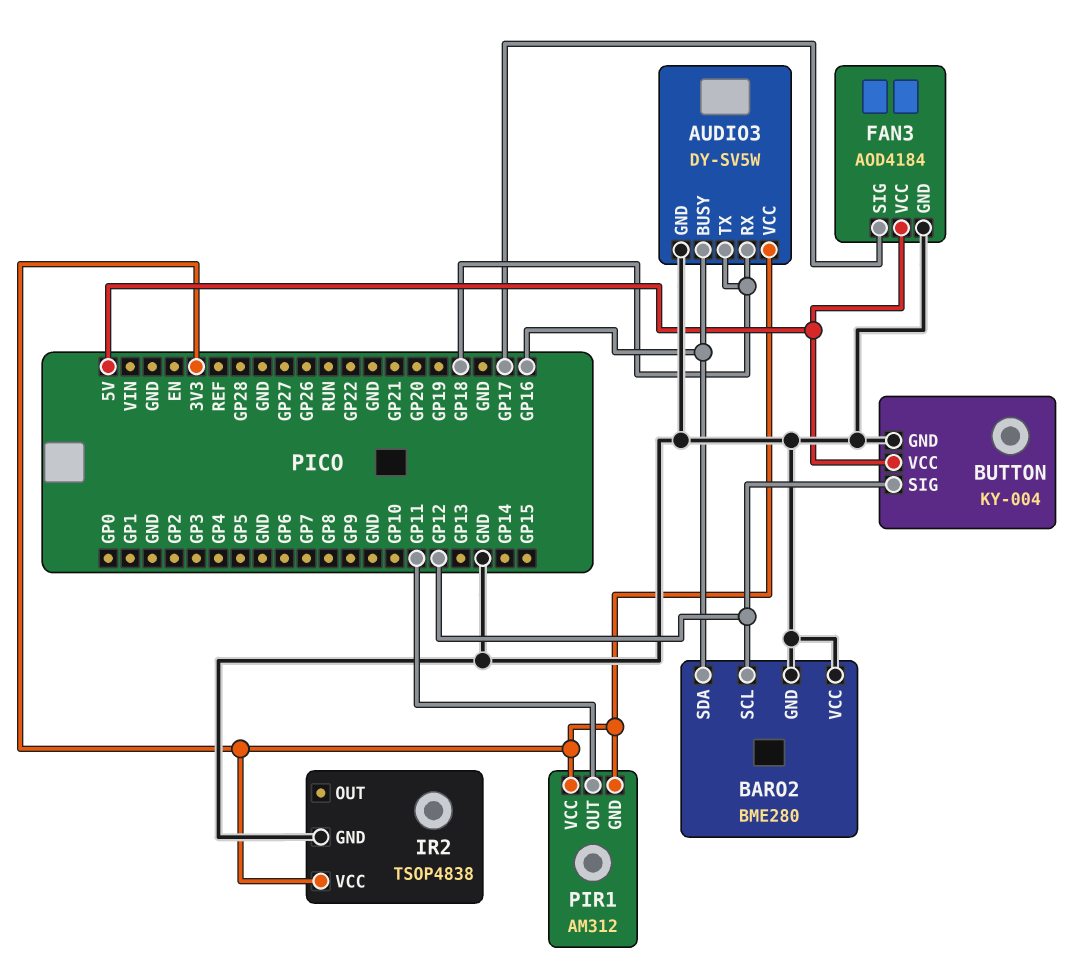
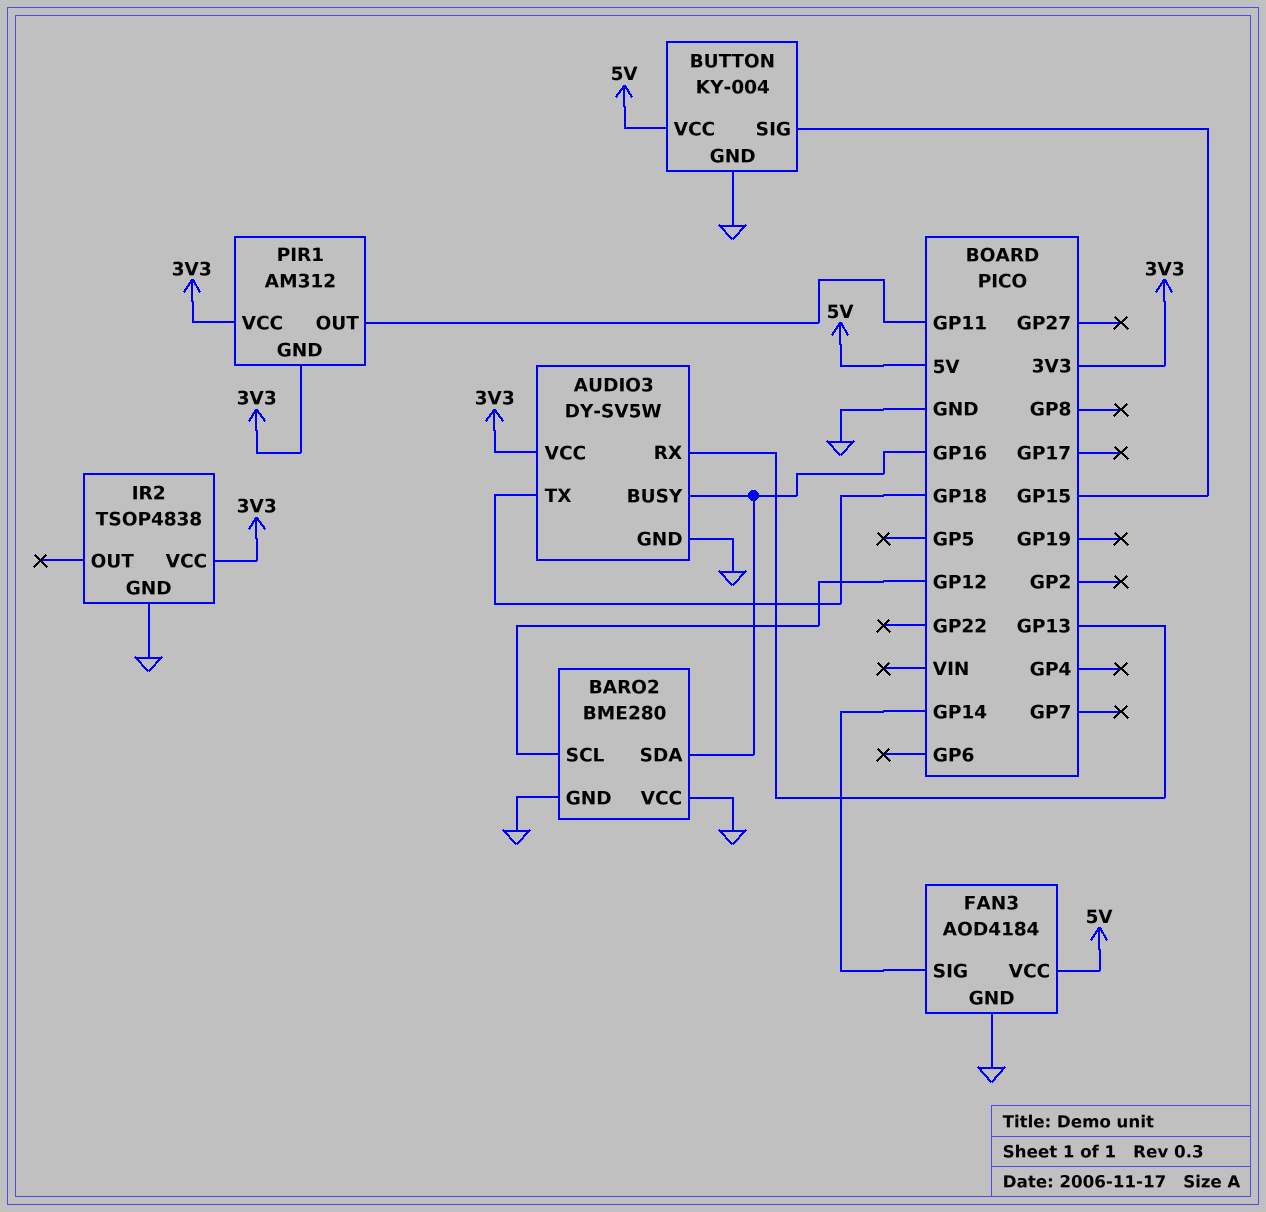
AUDIO3 pin RX: GP18 -> GP13
BUTTON pin SIG: GP12 -> GP15
FAN3 pin SIG: GP17 -> GP14

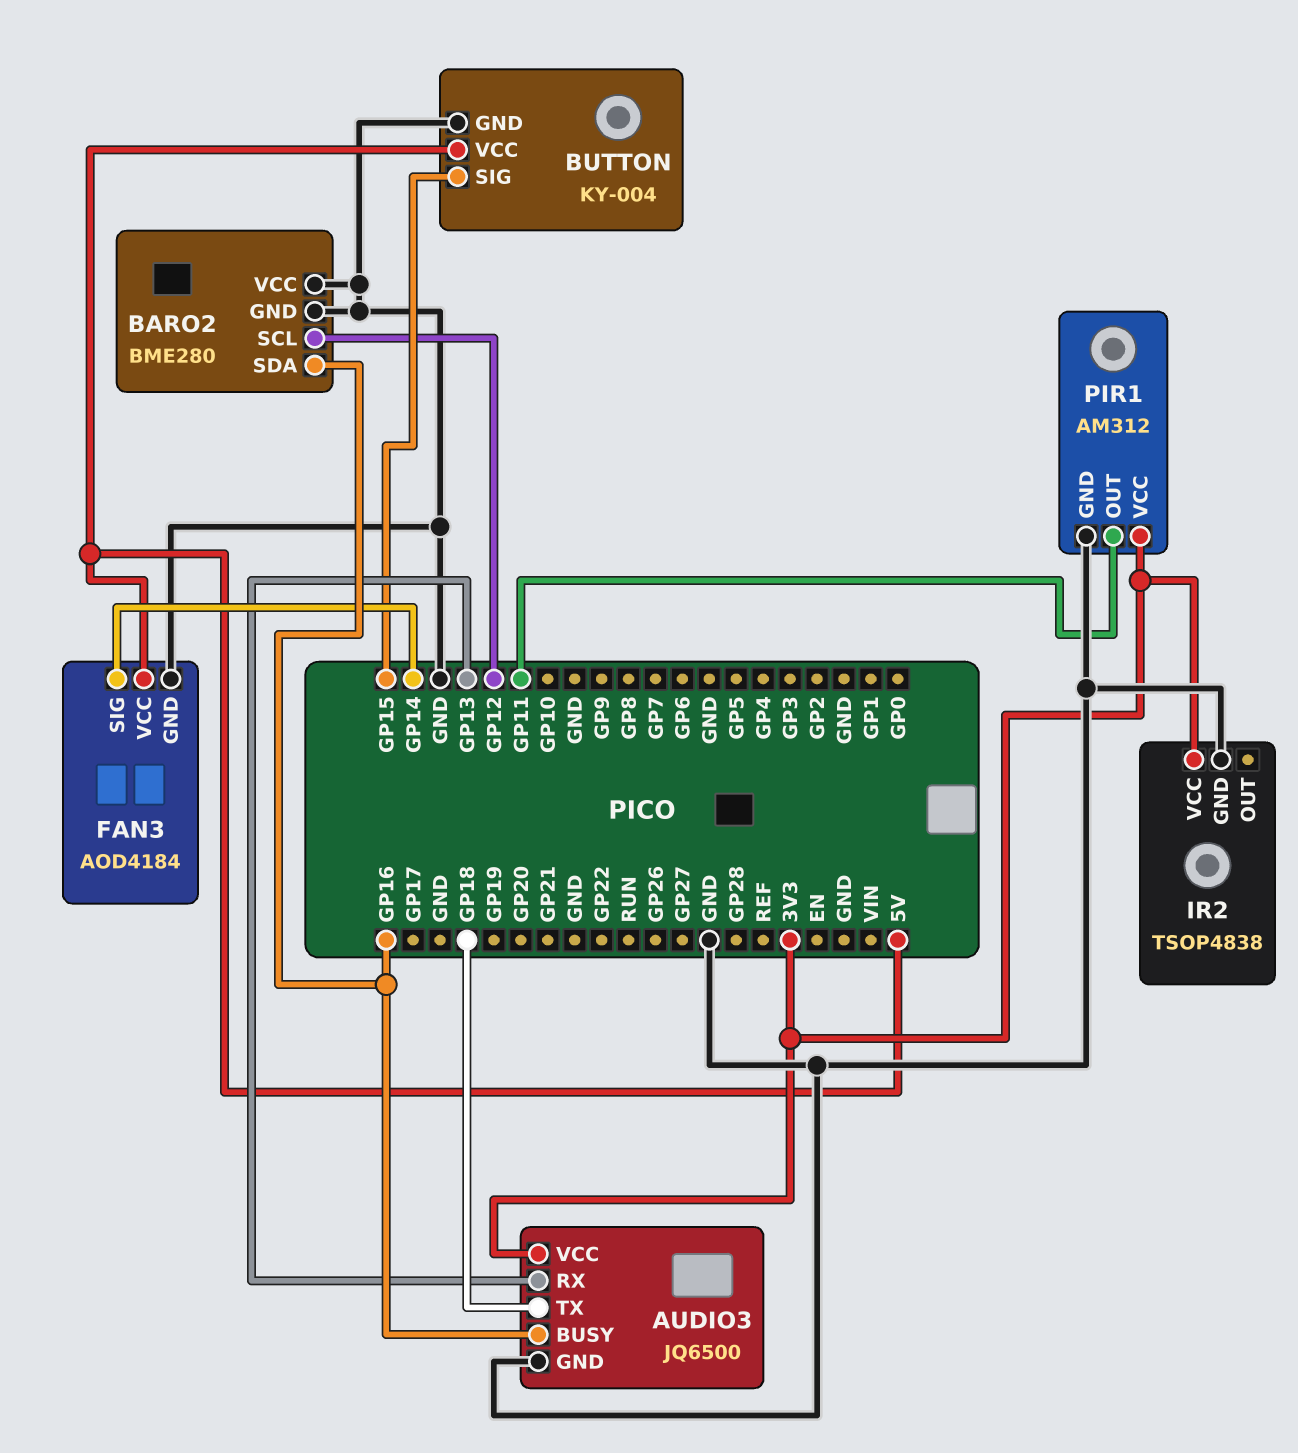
AUDIO3: DY-SV5W -> JQ6500
PIR1 pin GND: 3V3 -> GND

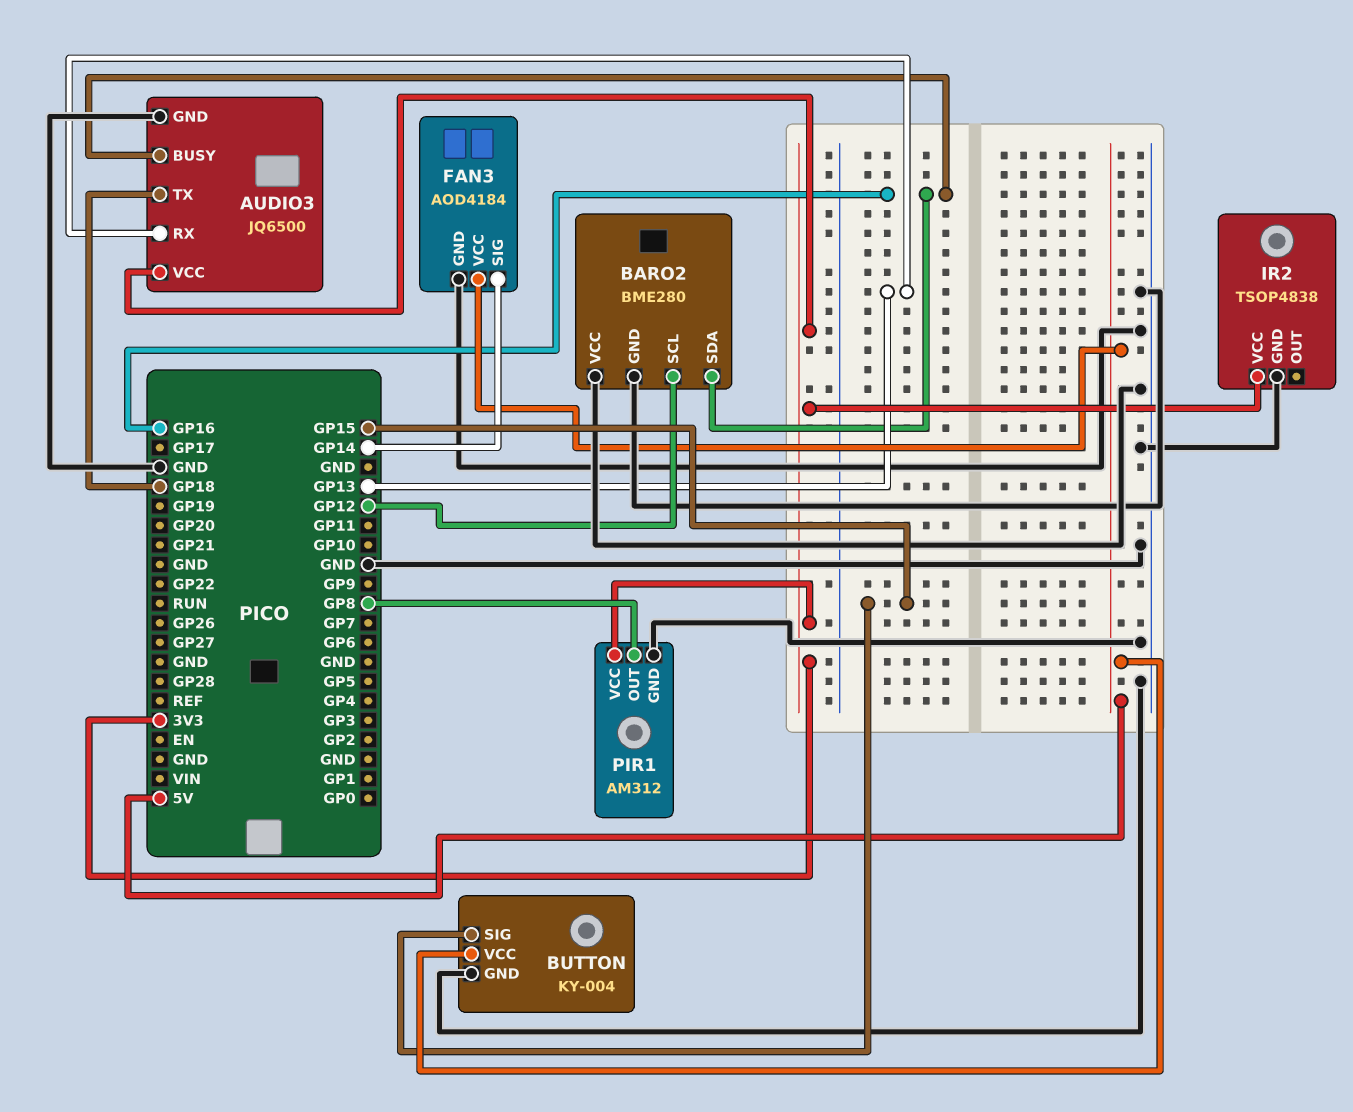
PIR1 pin OUT: GP11 -> GP8

